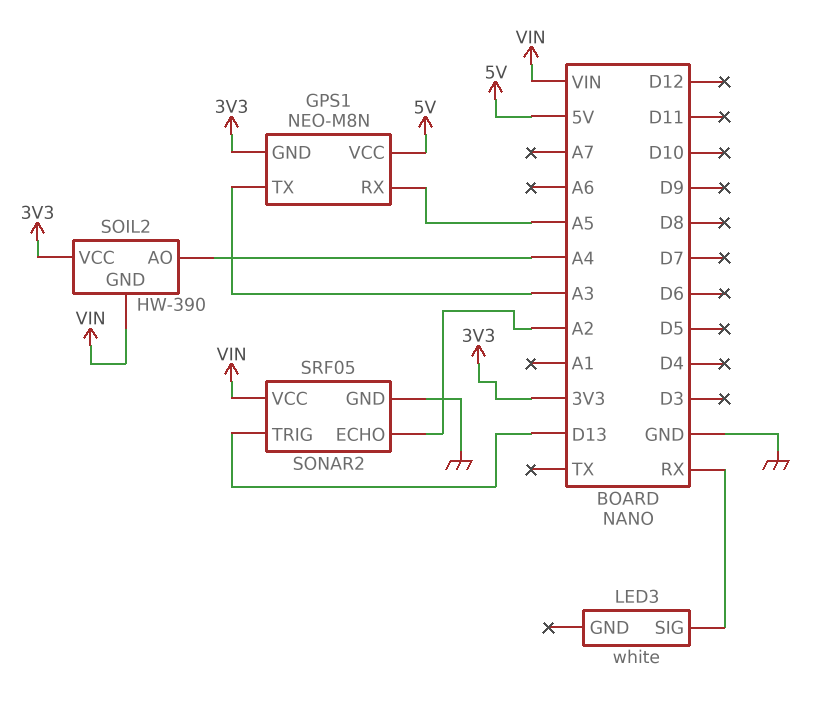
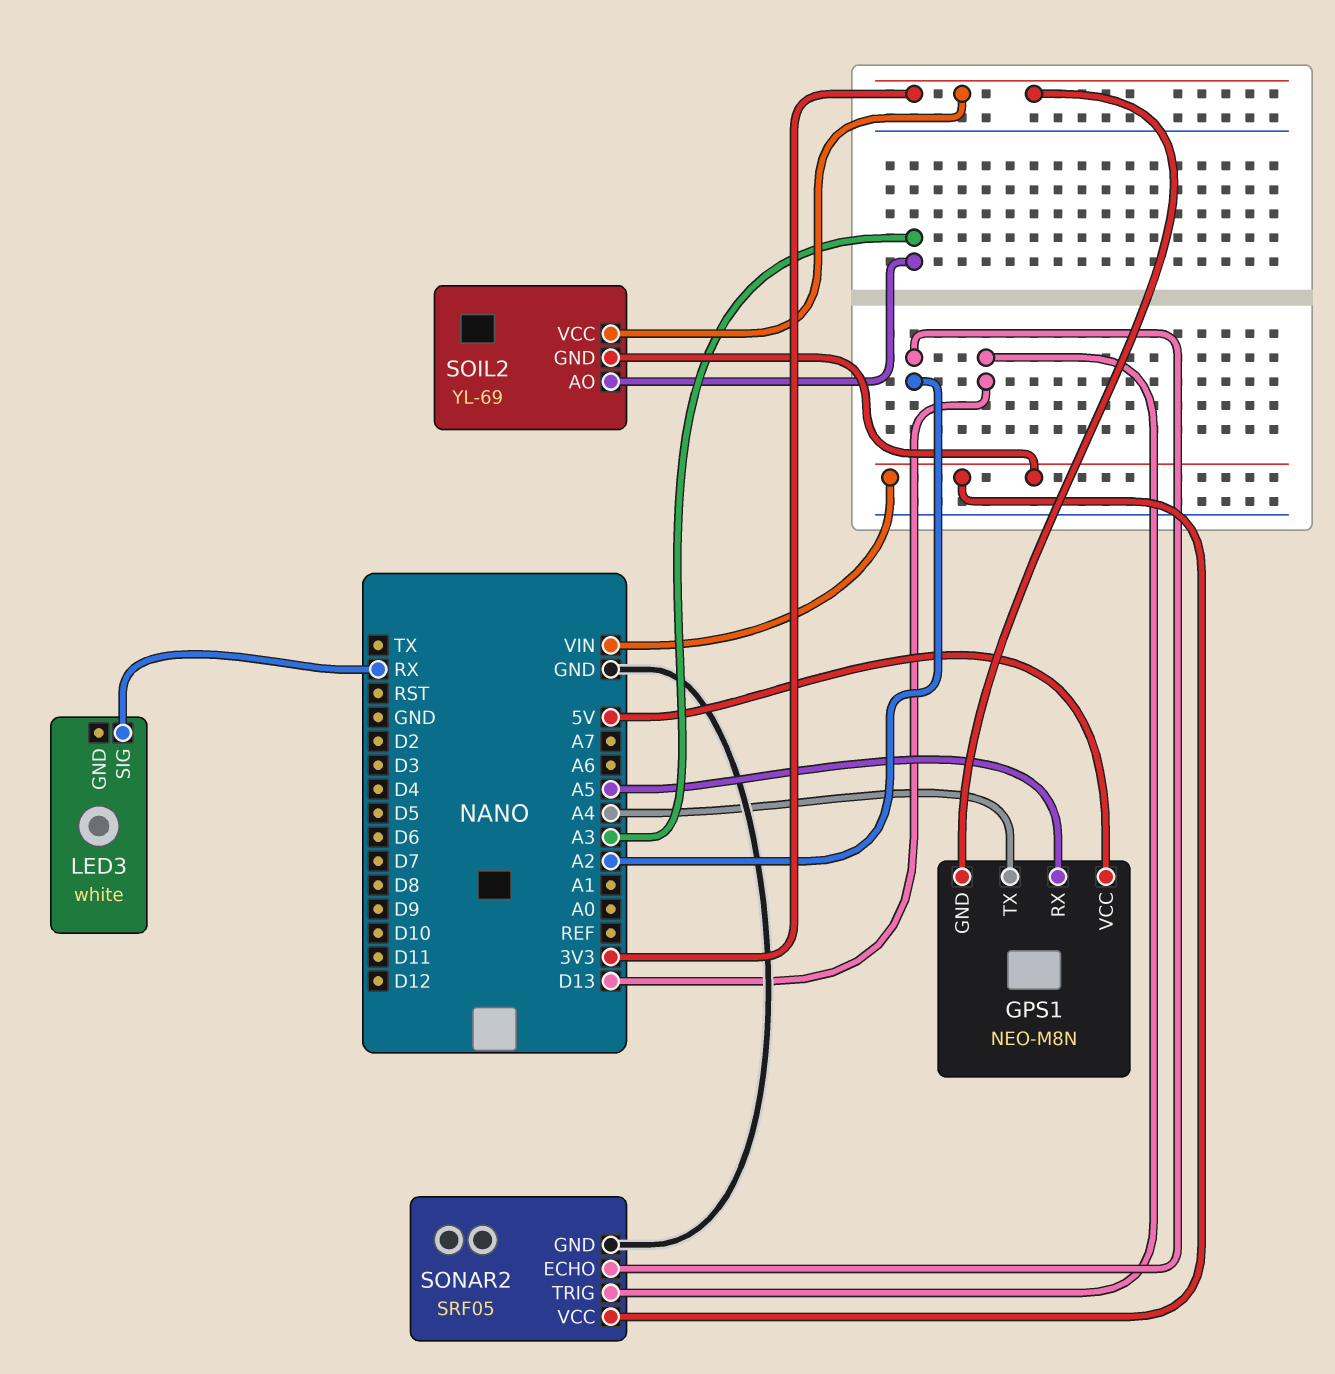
GPS1 pin TX: A3 -> A4
SOIL2: HW-390 -> YL-69
SOIL2 pin AO: A4 -> A3

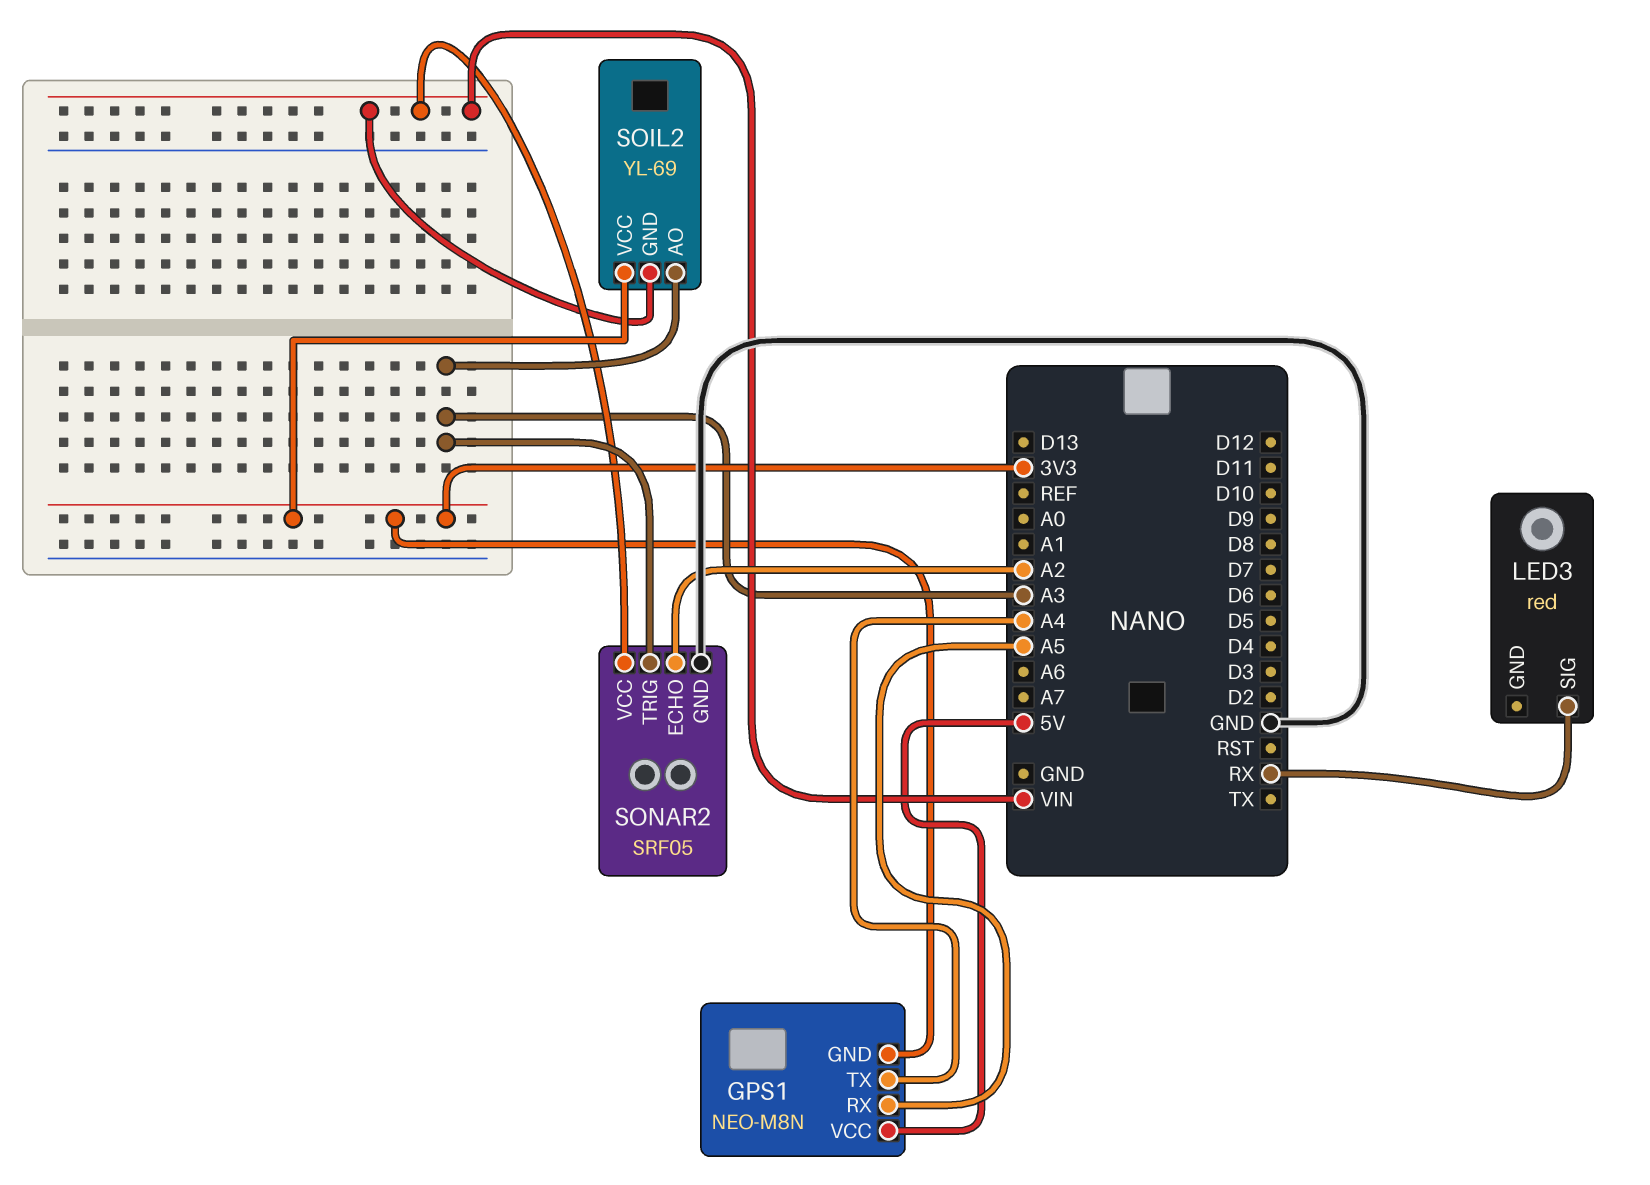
LED3: white -> red
SONAR2 pin TRIG: D13 -> A3

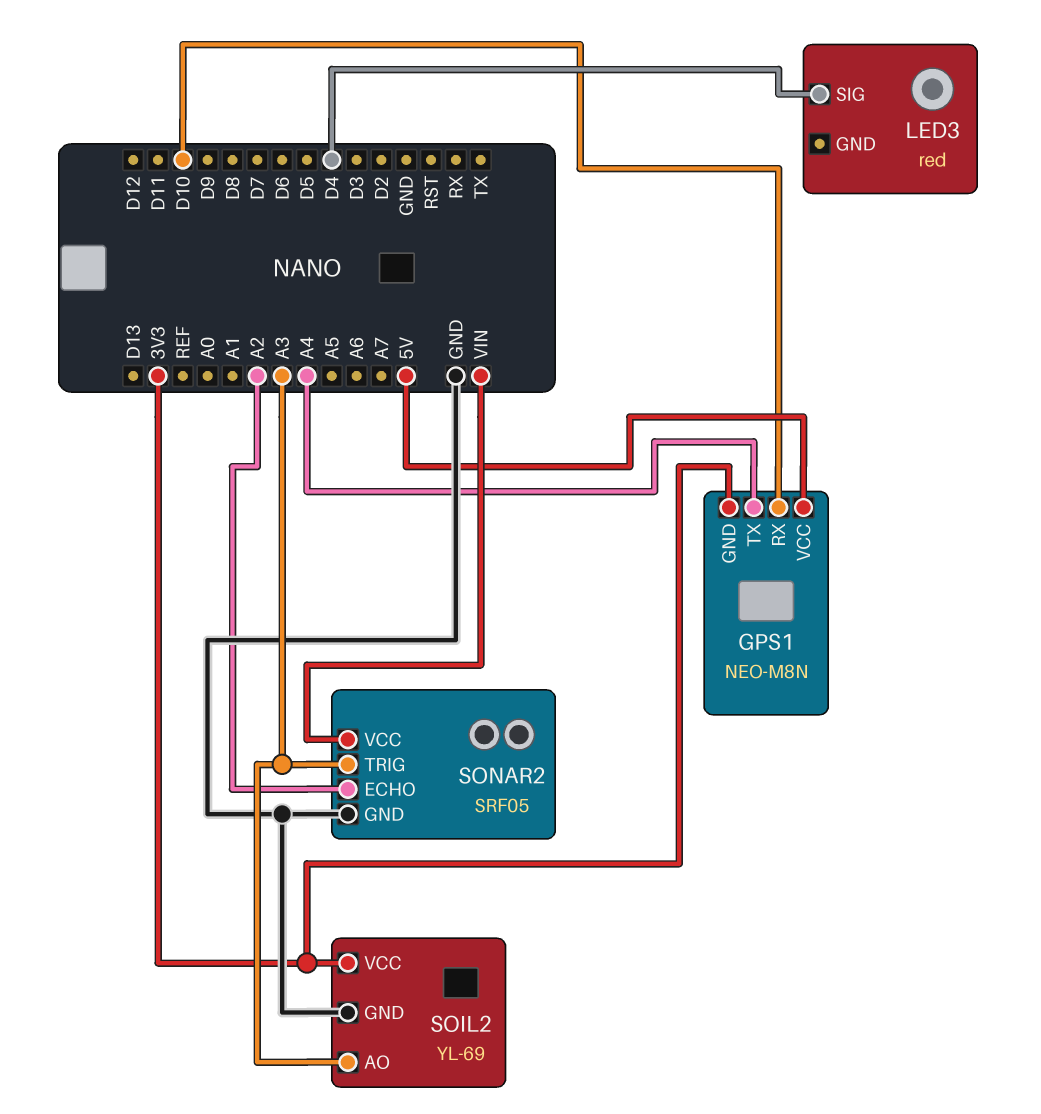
GPS1 pin RX: A5 -> D10
LED3 pin SIG: RX -> D4
SOIL2 pin GND: VIN -> GND

